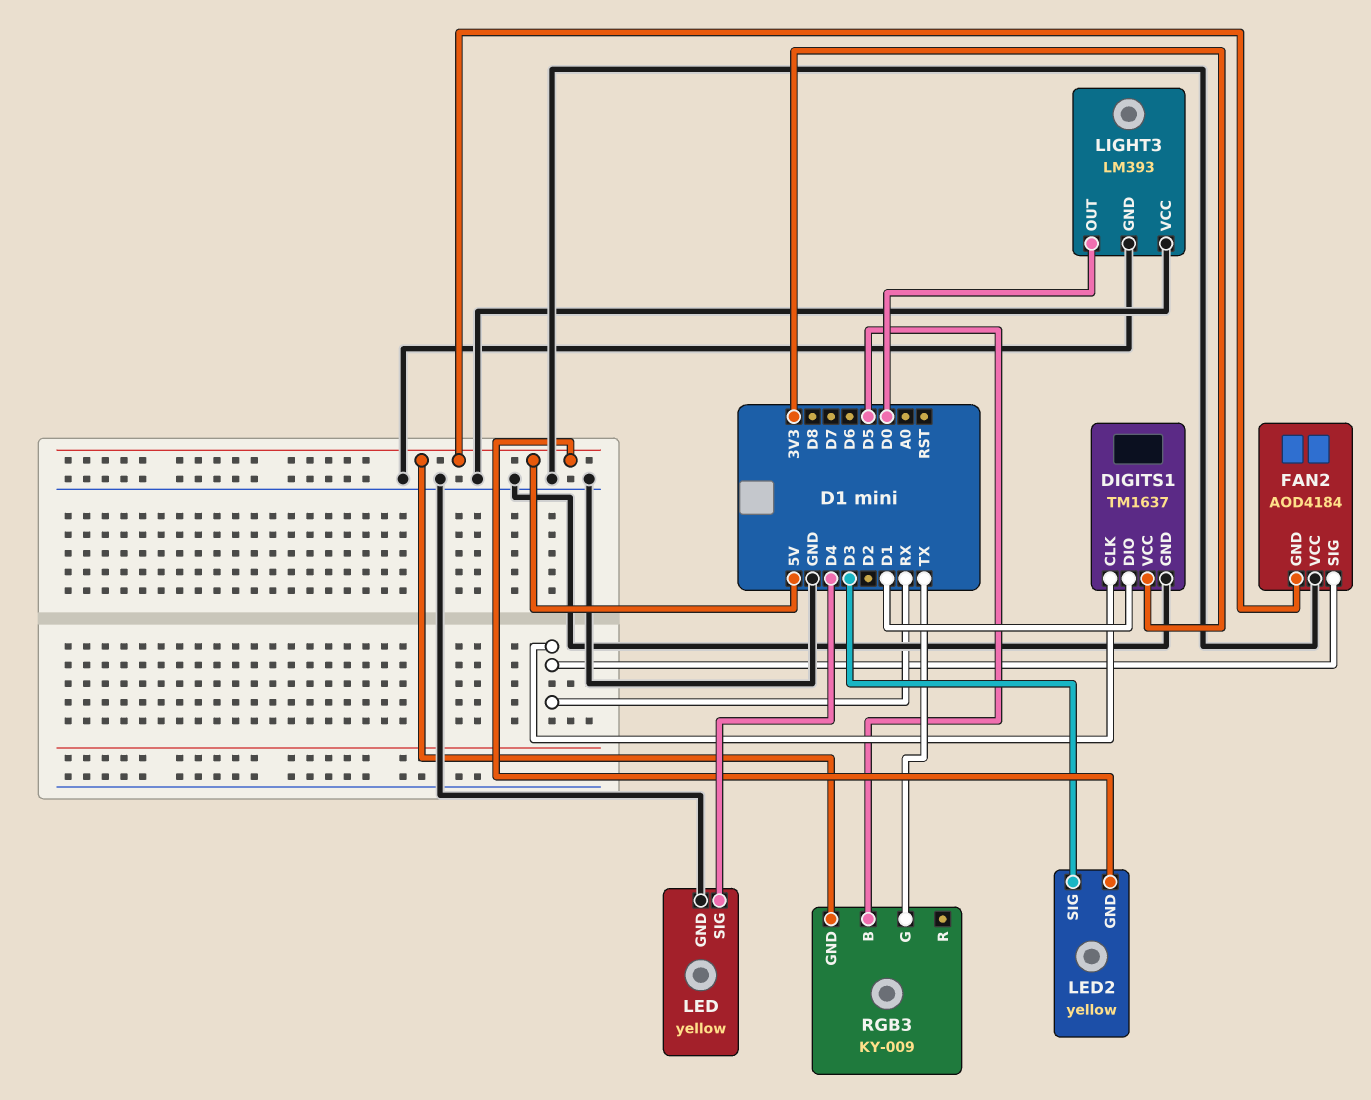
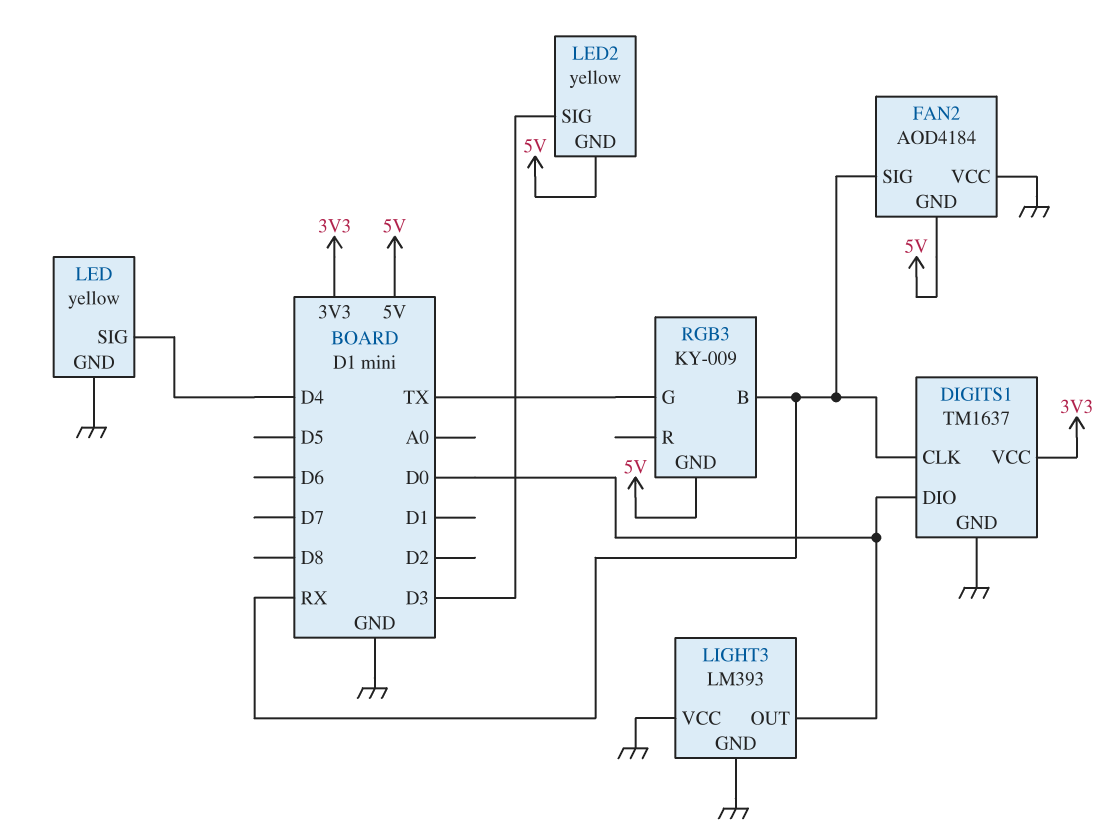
DIGITS1 pin DIO: D1 -> D0
RGB3 pin B: D5 -> RX

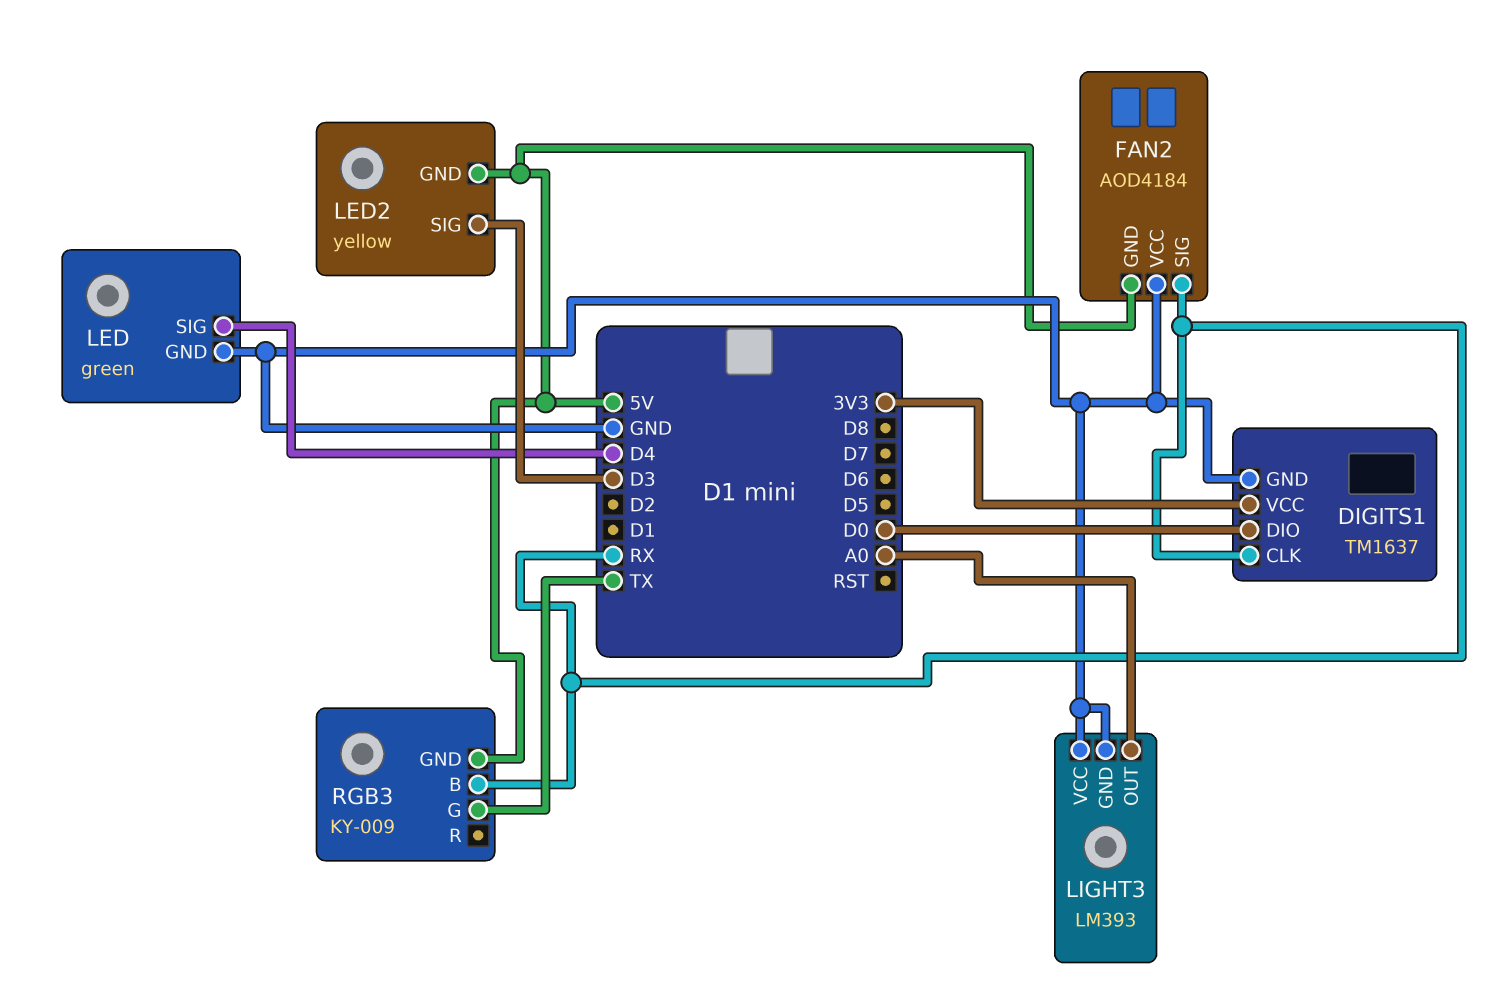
LED: yellow -> green
LIGHT3 pin OUT: D0 -> A0

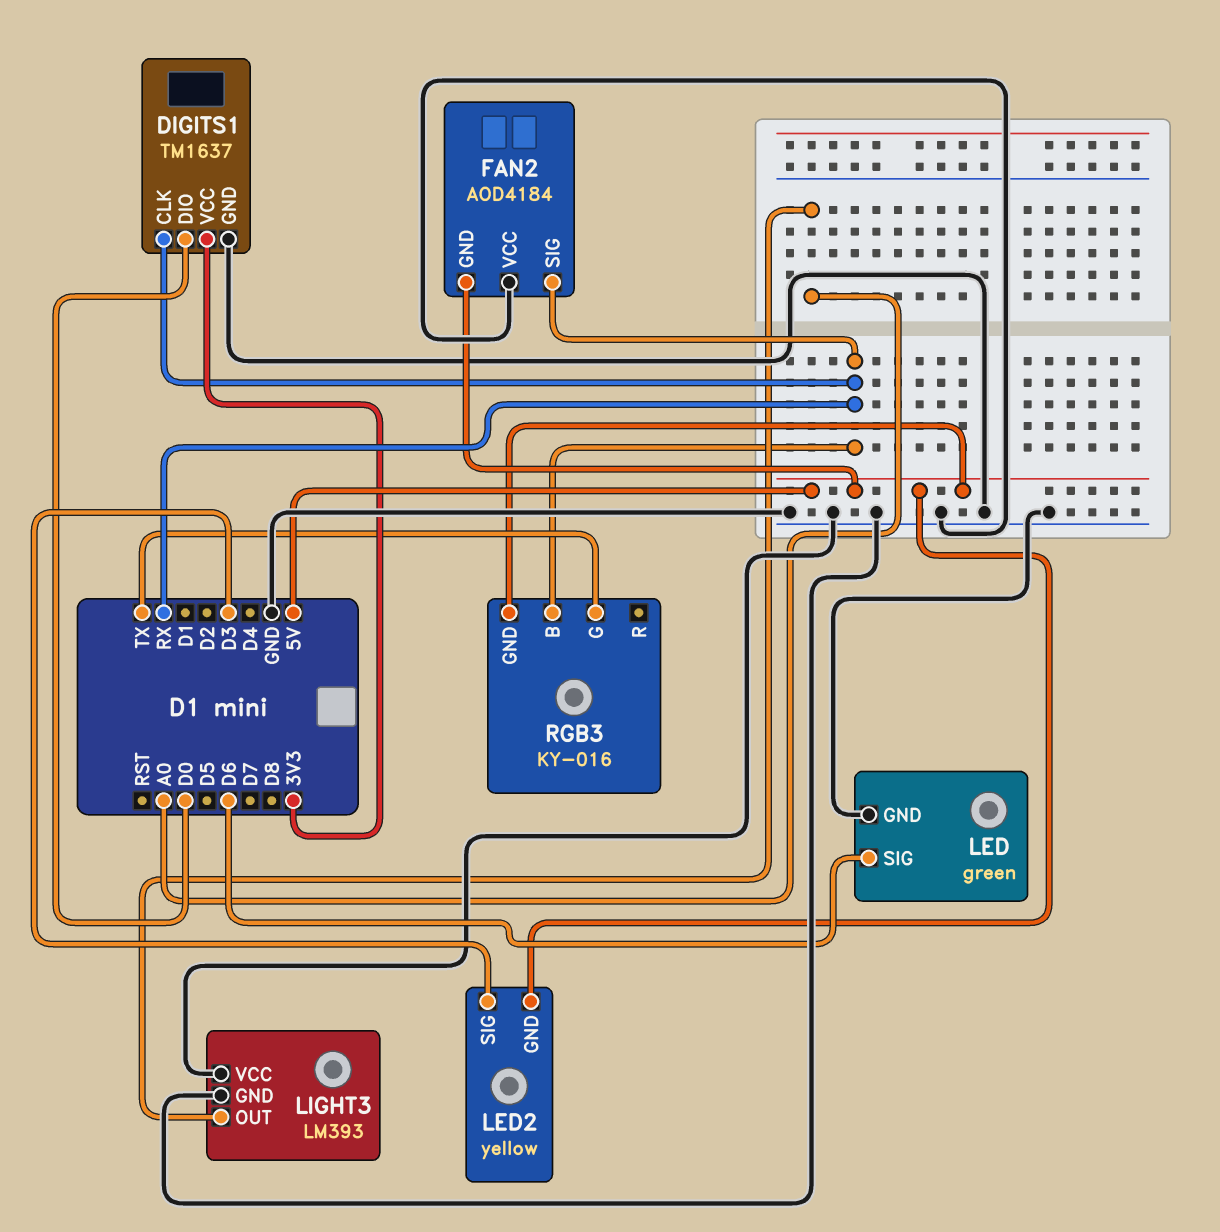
LED pin SIG: D4 -> D6
RGB3: KY-009 -> KY-016

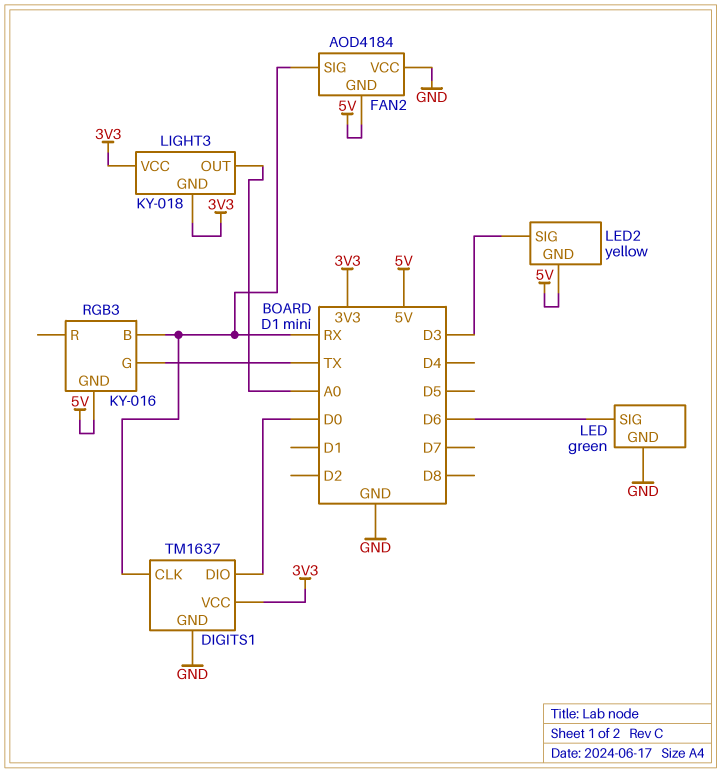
LIGHT3: LM393 -> KY-018
LIGHT3 pin GND: GND -> 3V3
LIGHT3 pin VCC: GND -> 3V3

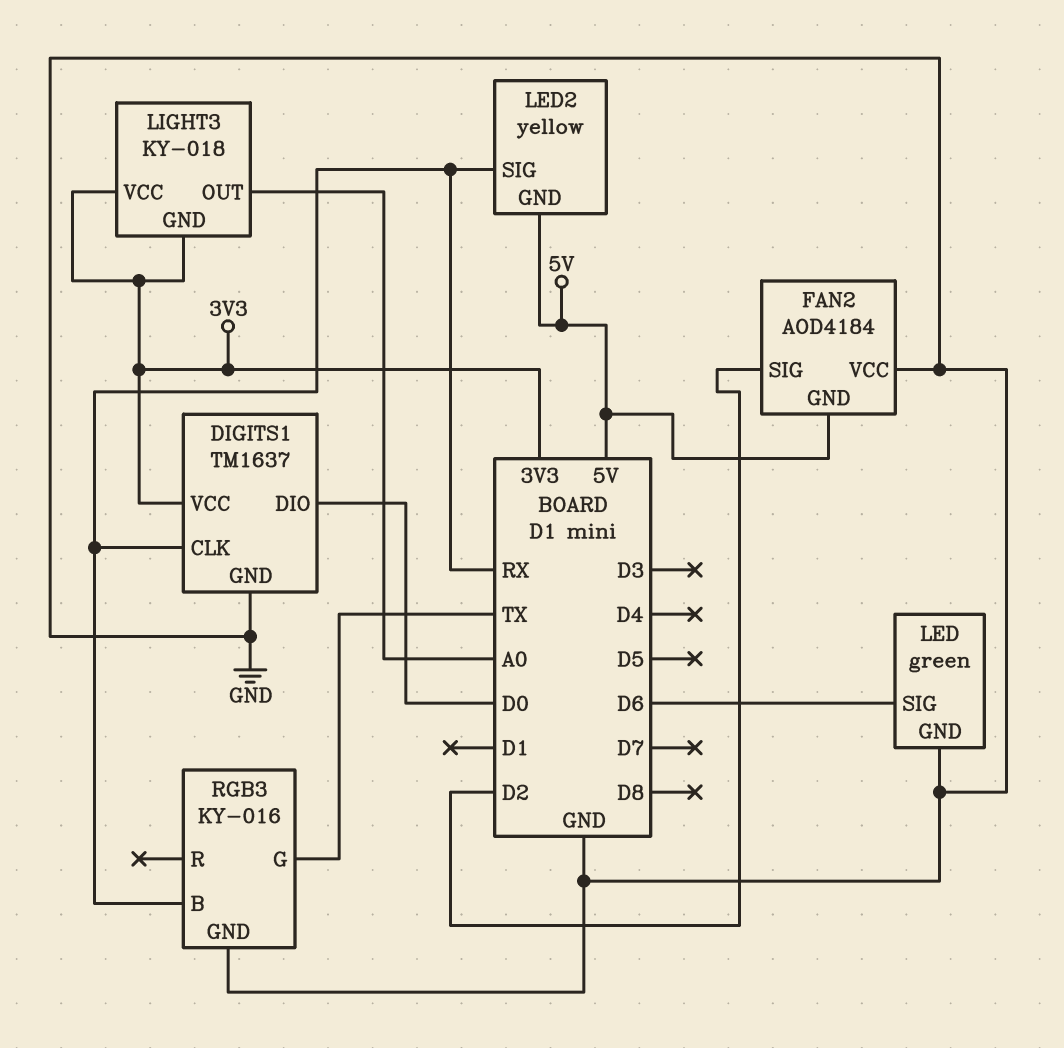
FAN2 pin SIG: RX -> D2
LED2 pin SIG: D3 -> RX
RGB3 pin GND: 5V -> GND

